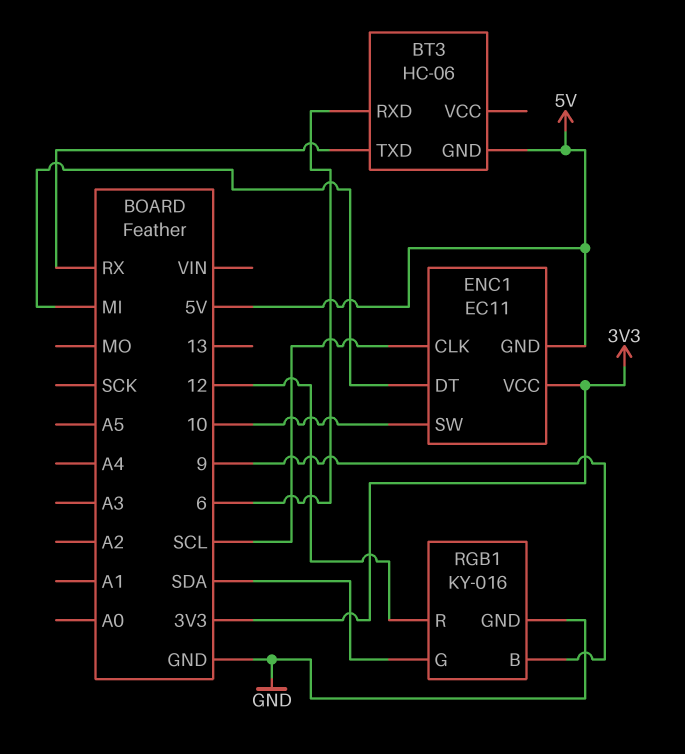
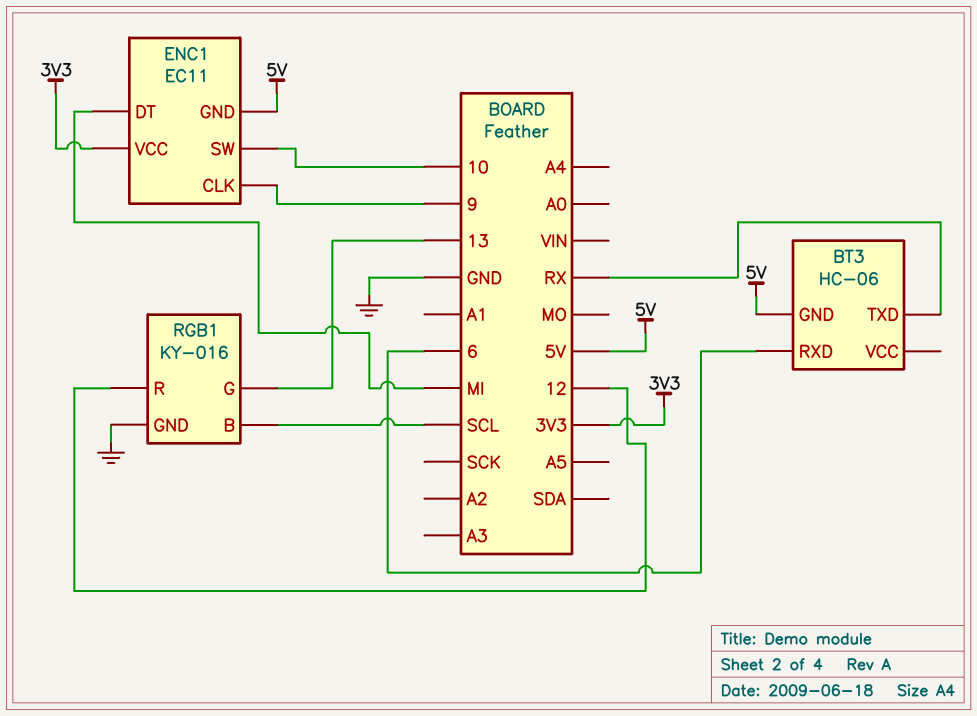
ENC1 pin CLK: SCL -> 9
RGB1 pin B: 9 -> SCL
RGB1 pin G: SDA -> 13

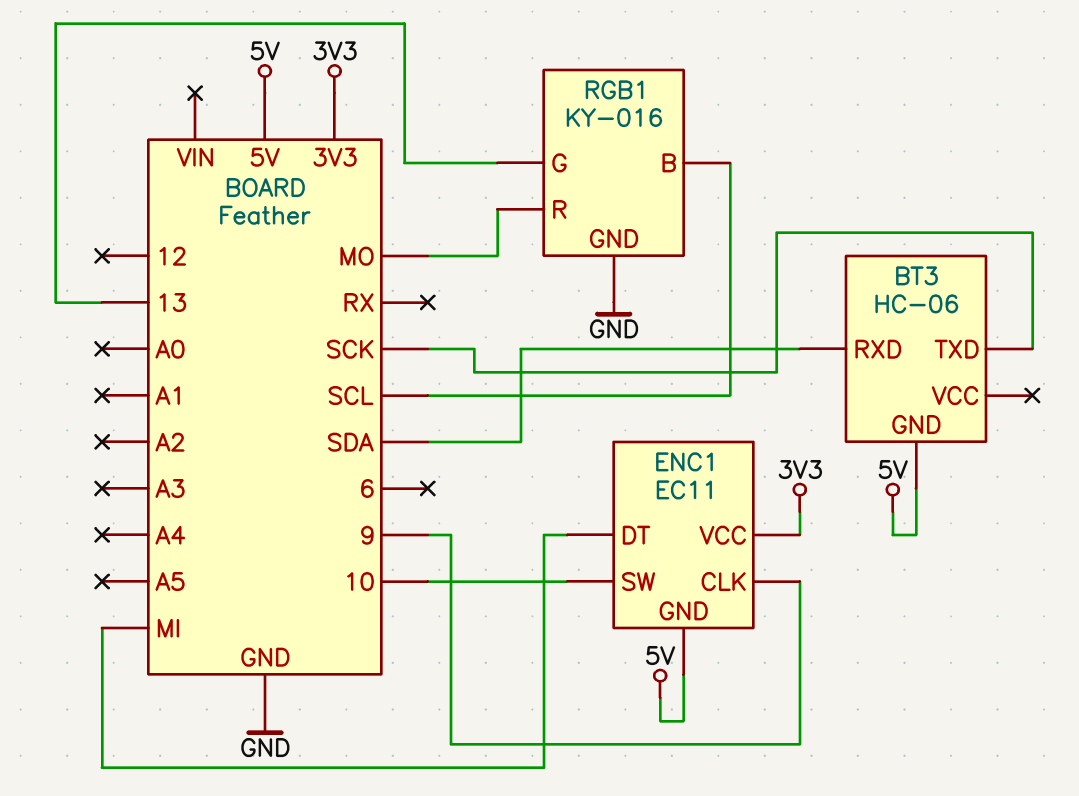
BT3 pin RXD: 6 -> SDA
BT3 pin TXD: RX -> SCK
RGB1 pin R: 12 -> MO

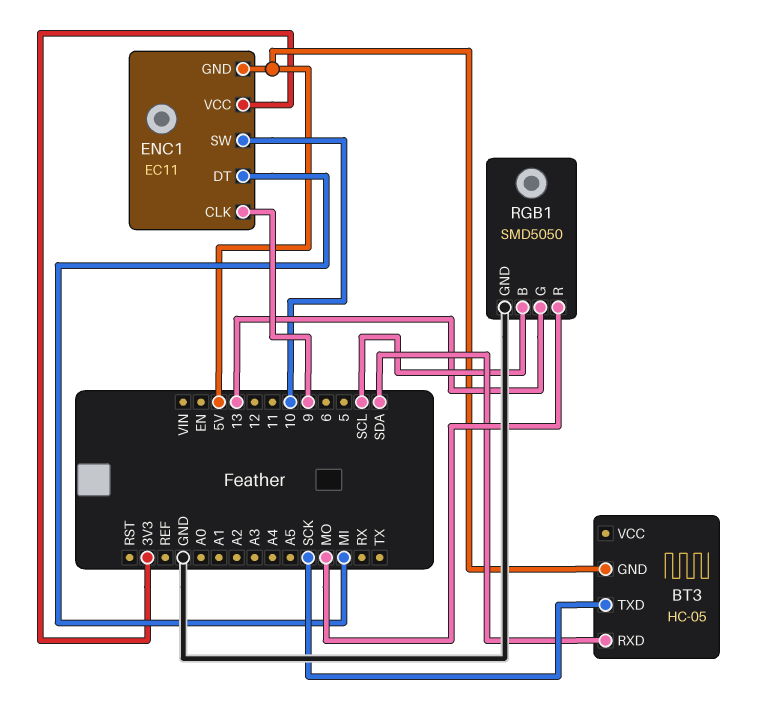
BT3: HC-06 -> HC-05
RGB1: KY-016 -> SMD5050

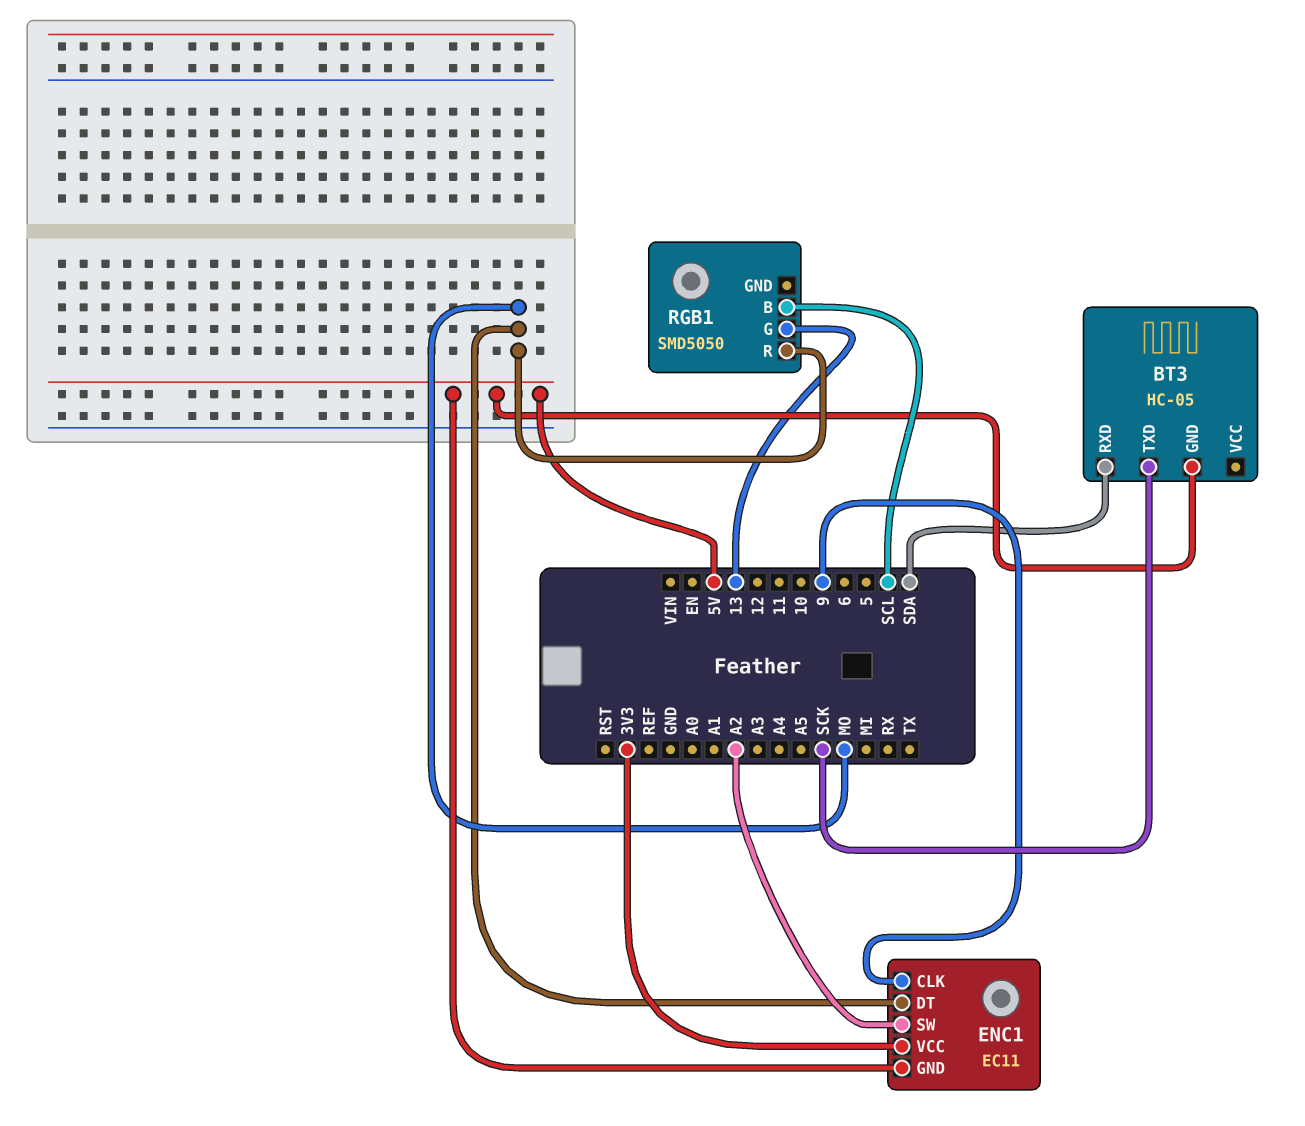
ENC1 pin DT: MI -> MO
ENC1 pin SW: 10 -> A2
RGB1 pin GND: GND -> none

